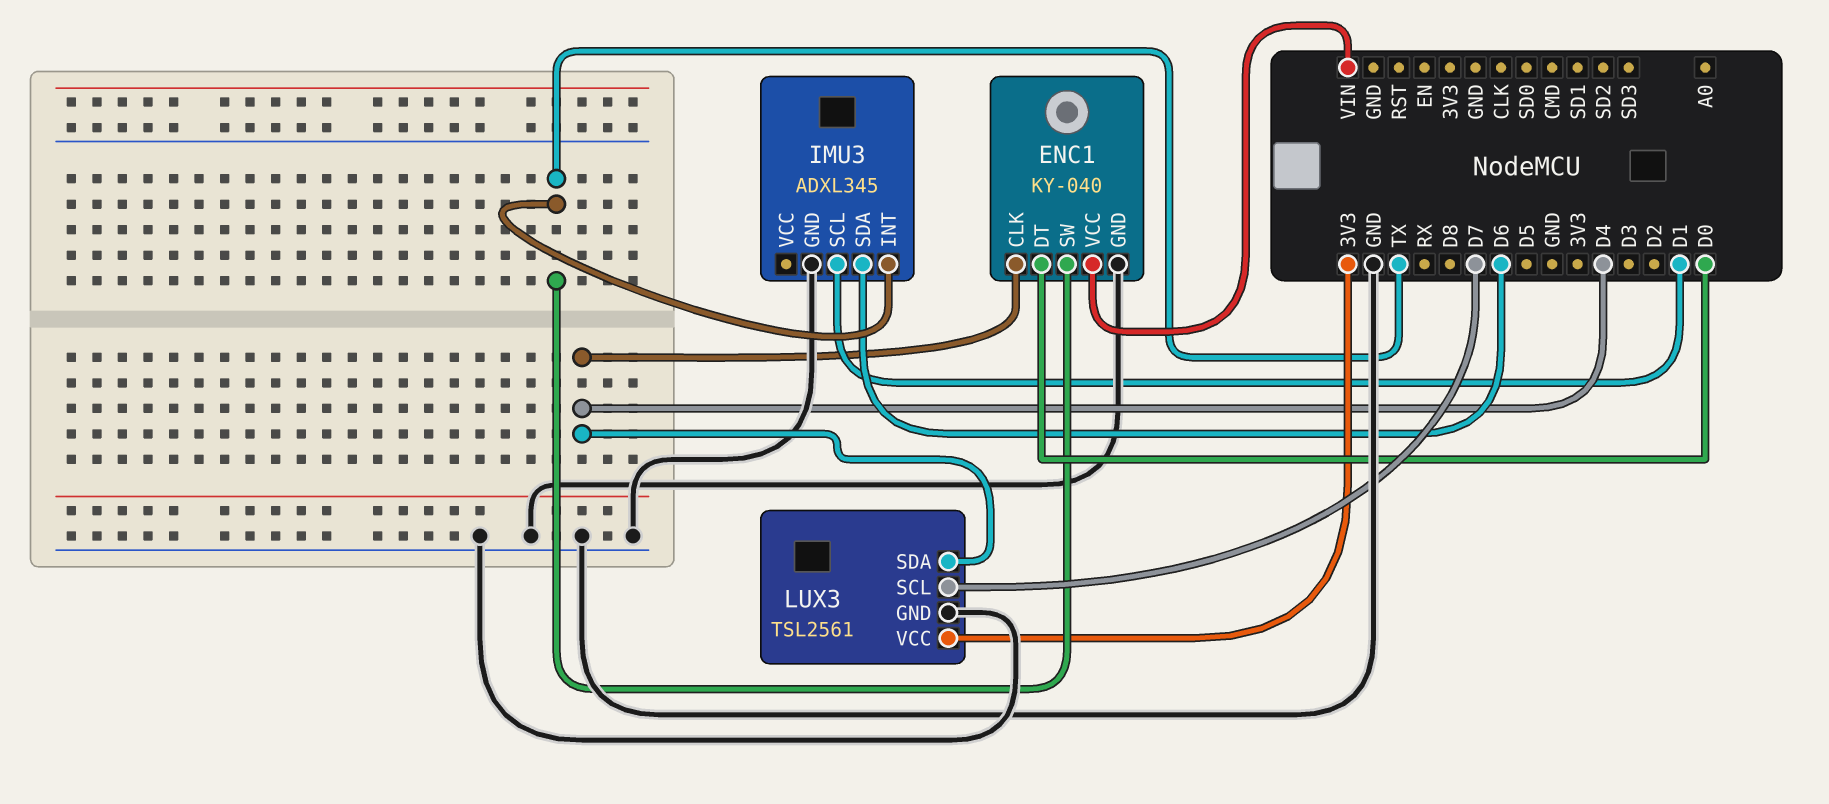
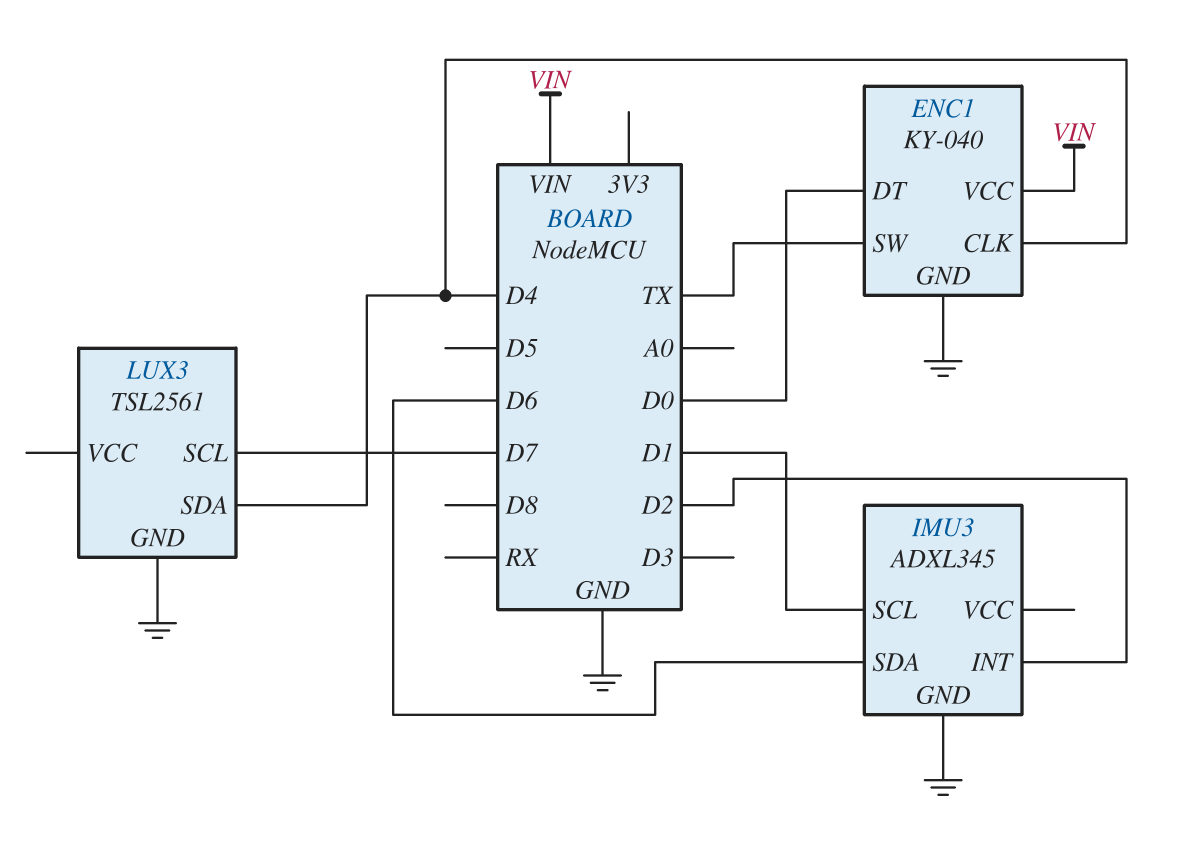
IMU3 pin INT: TX -> D2
LUX3 pin VCC: 3V3 -> none

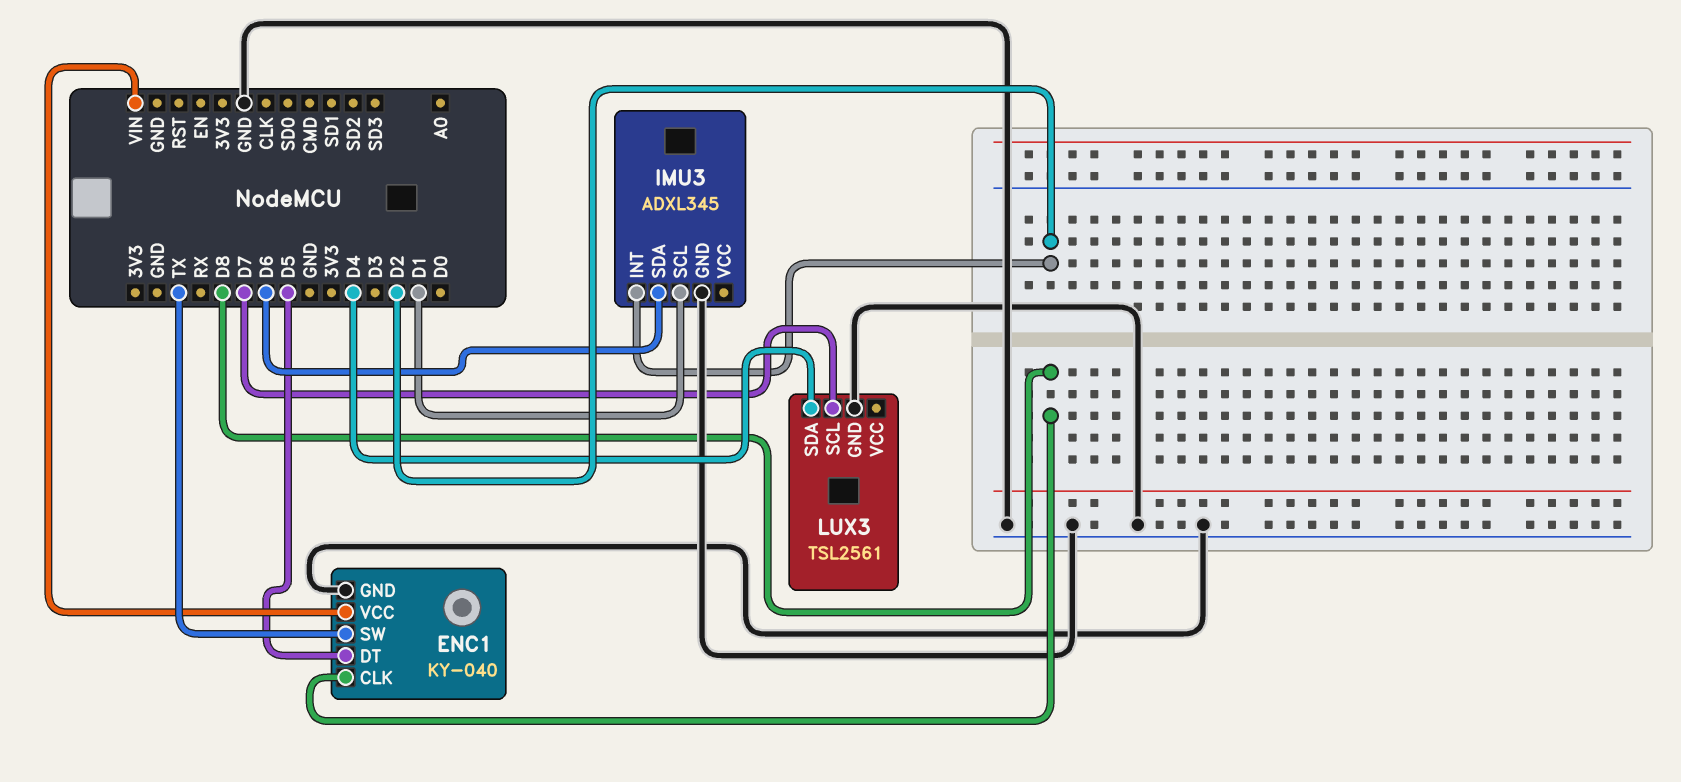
ENC1 pin CLK: D4 -> D8
ENC1 pin DT: D0 -> D5

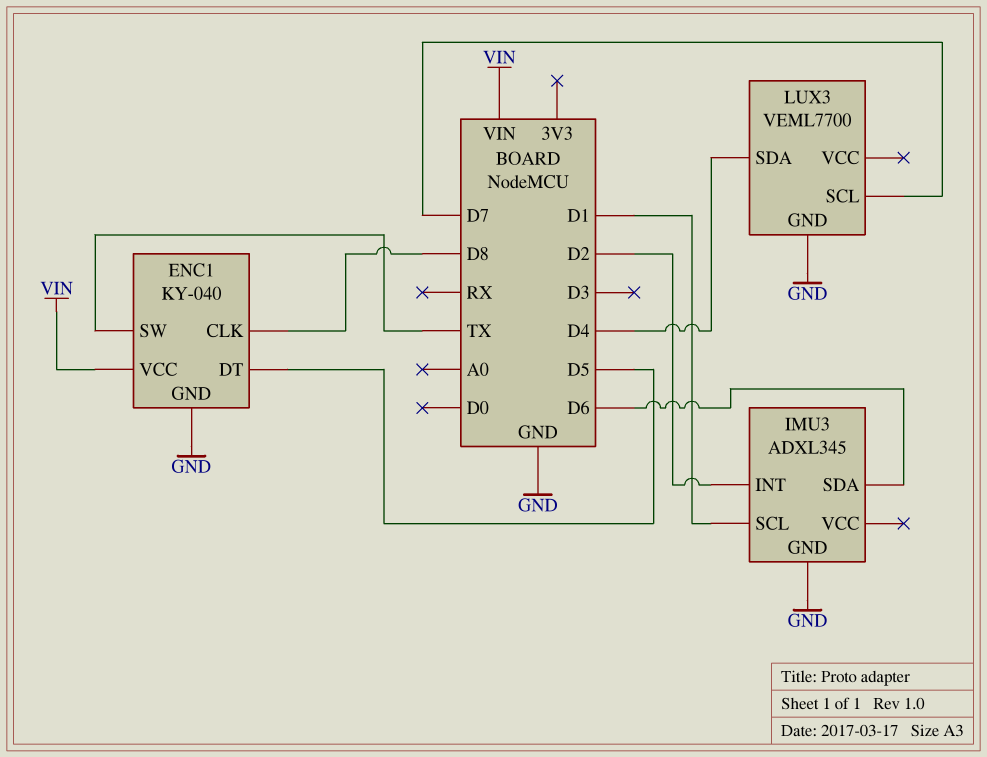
LUX3: TSL2561 -> VEML7700

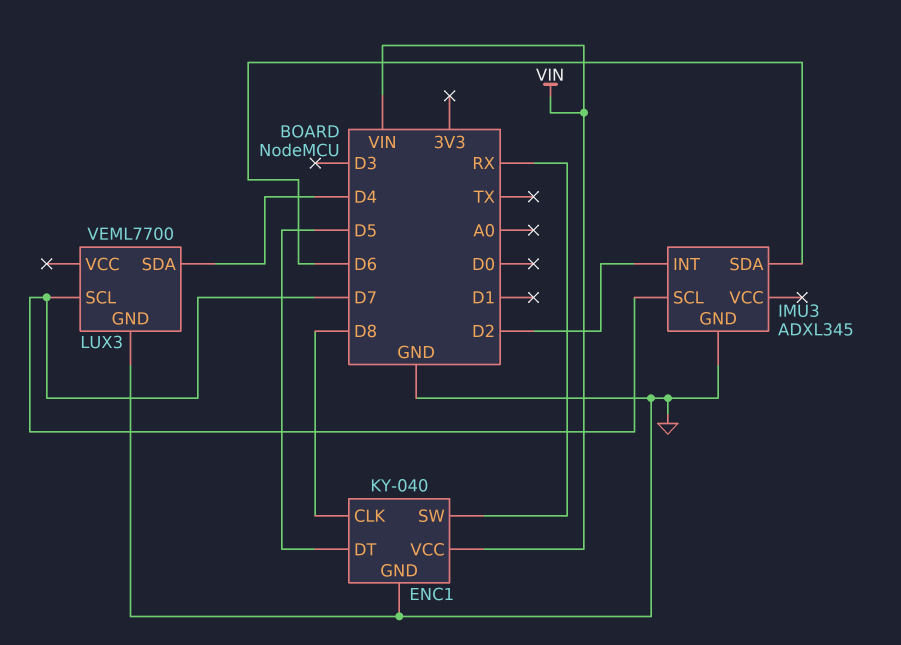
ENC1 pin SW: TX -> RX
IMU3 pin SCL: D1 -> D7

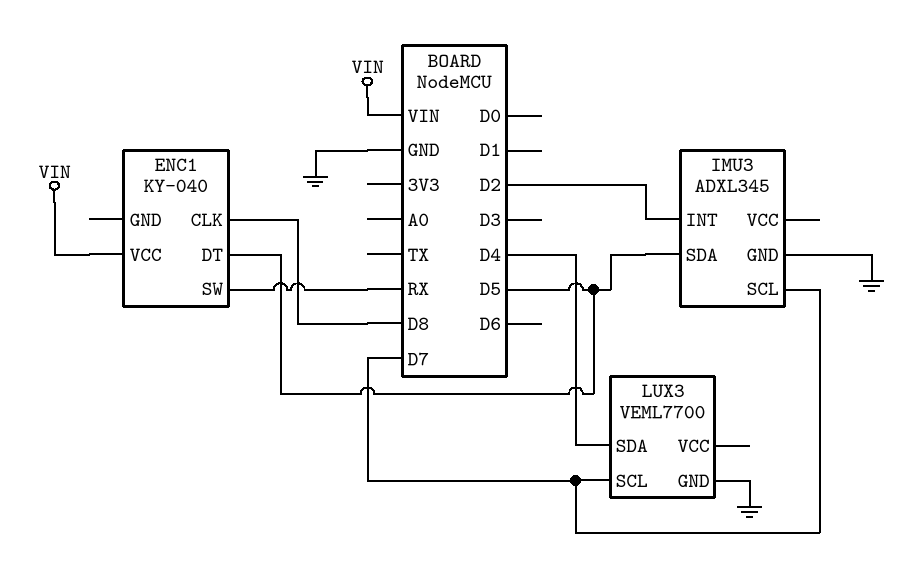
ENC1 pin GND: GND -> none
IMU3 pin SDA: D6 -> D5

